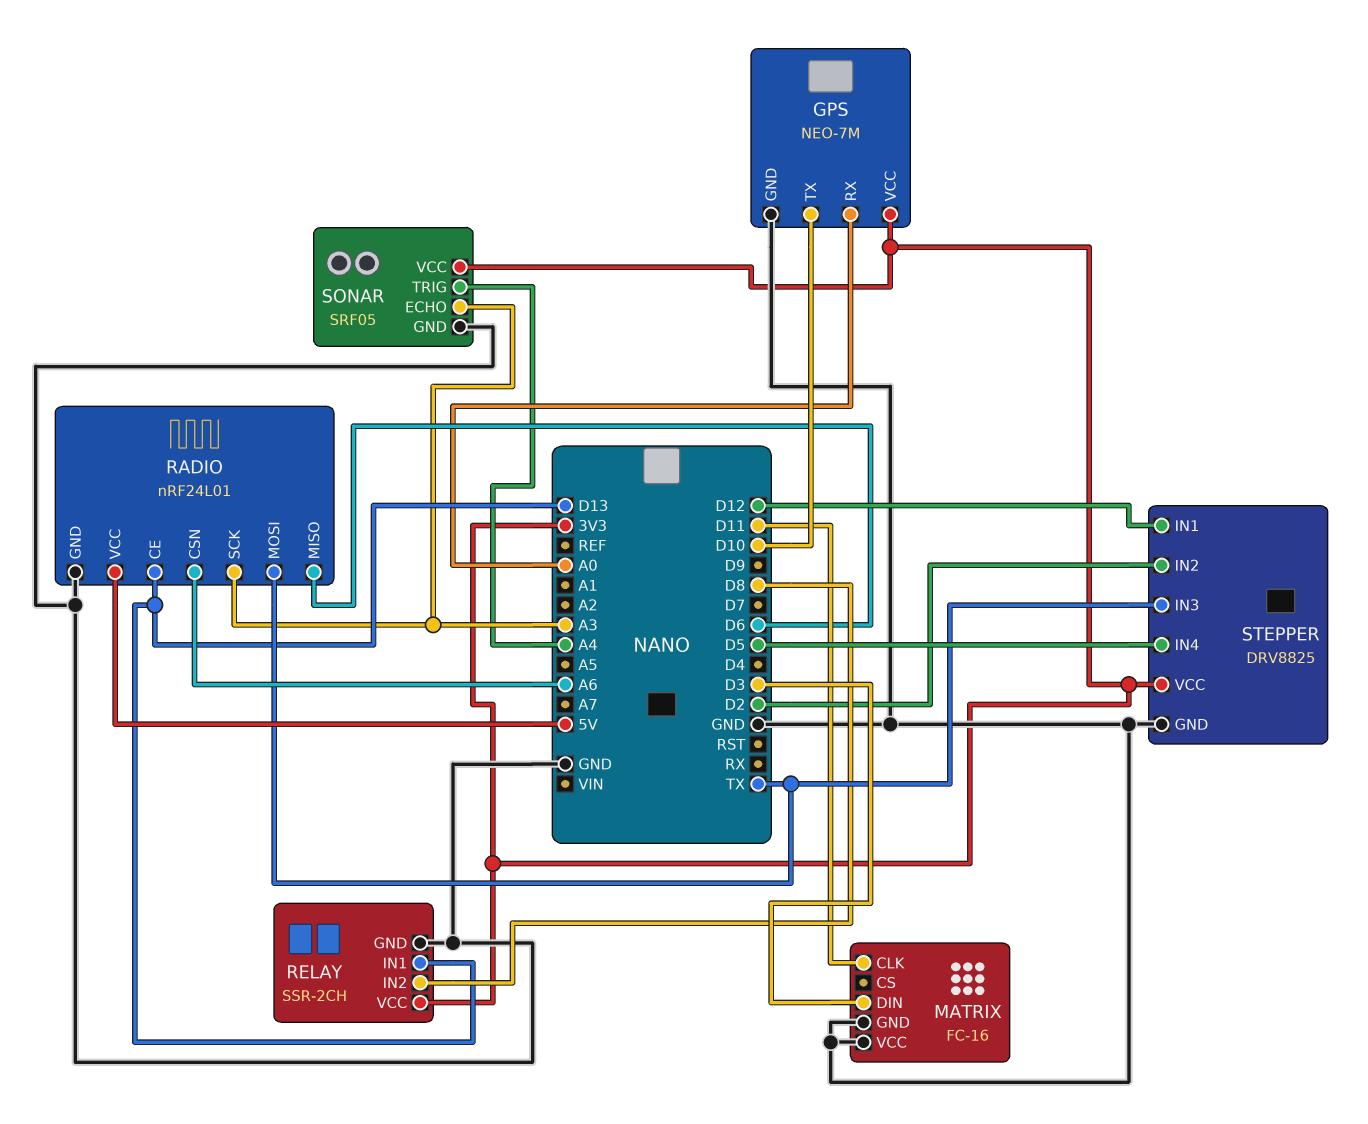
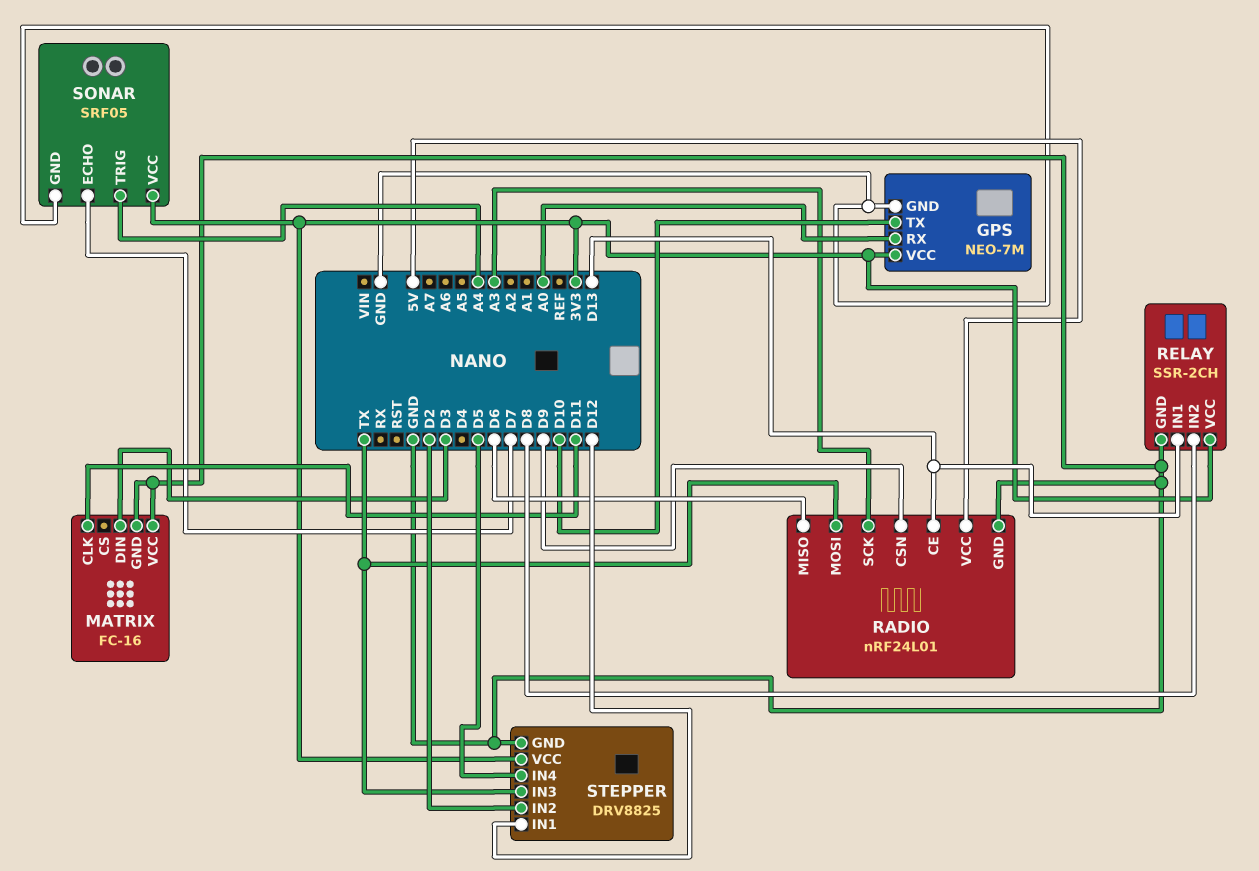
RADIO pin CSN: A6 -> D9
SONAR pin ECHO: A3 -> D7

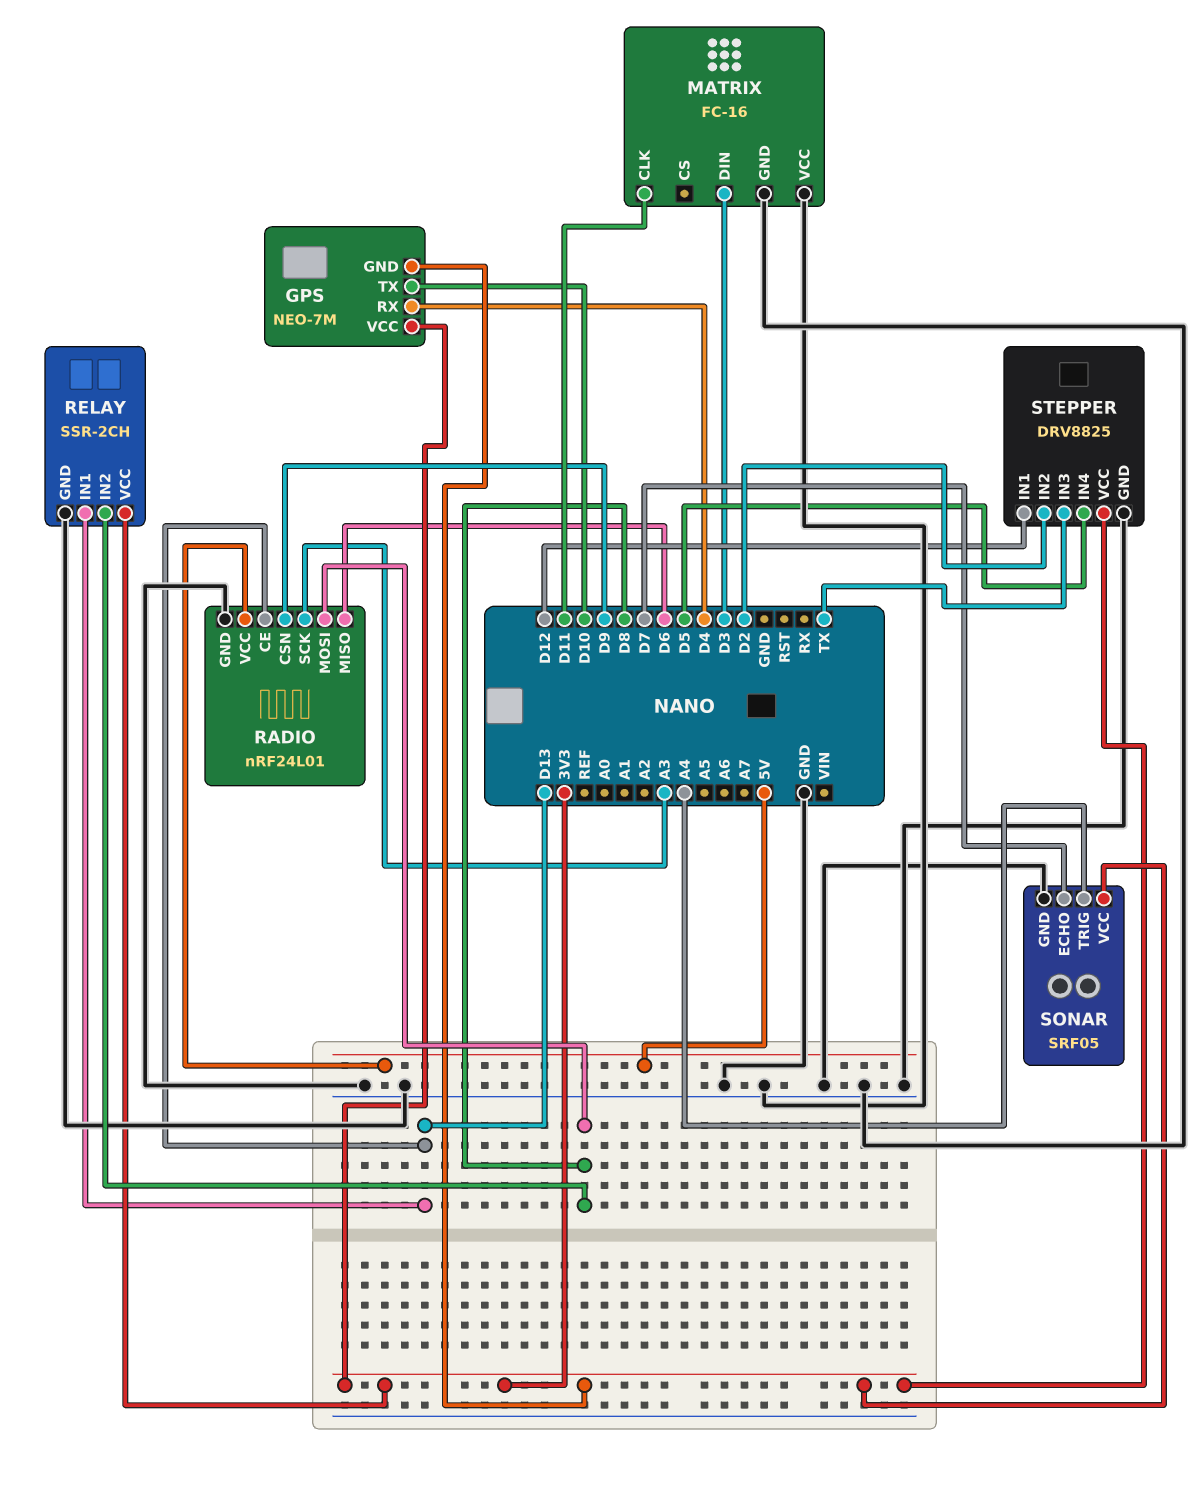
GPS pin GND: GND -> 3V3
GPS pin RX: A0 -> D4
RADIO pin MOSI: TX -> D8

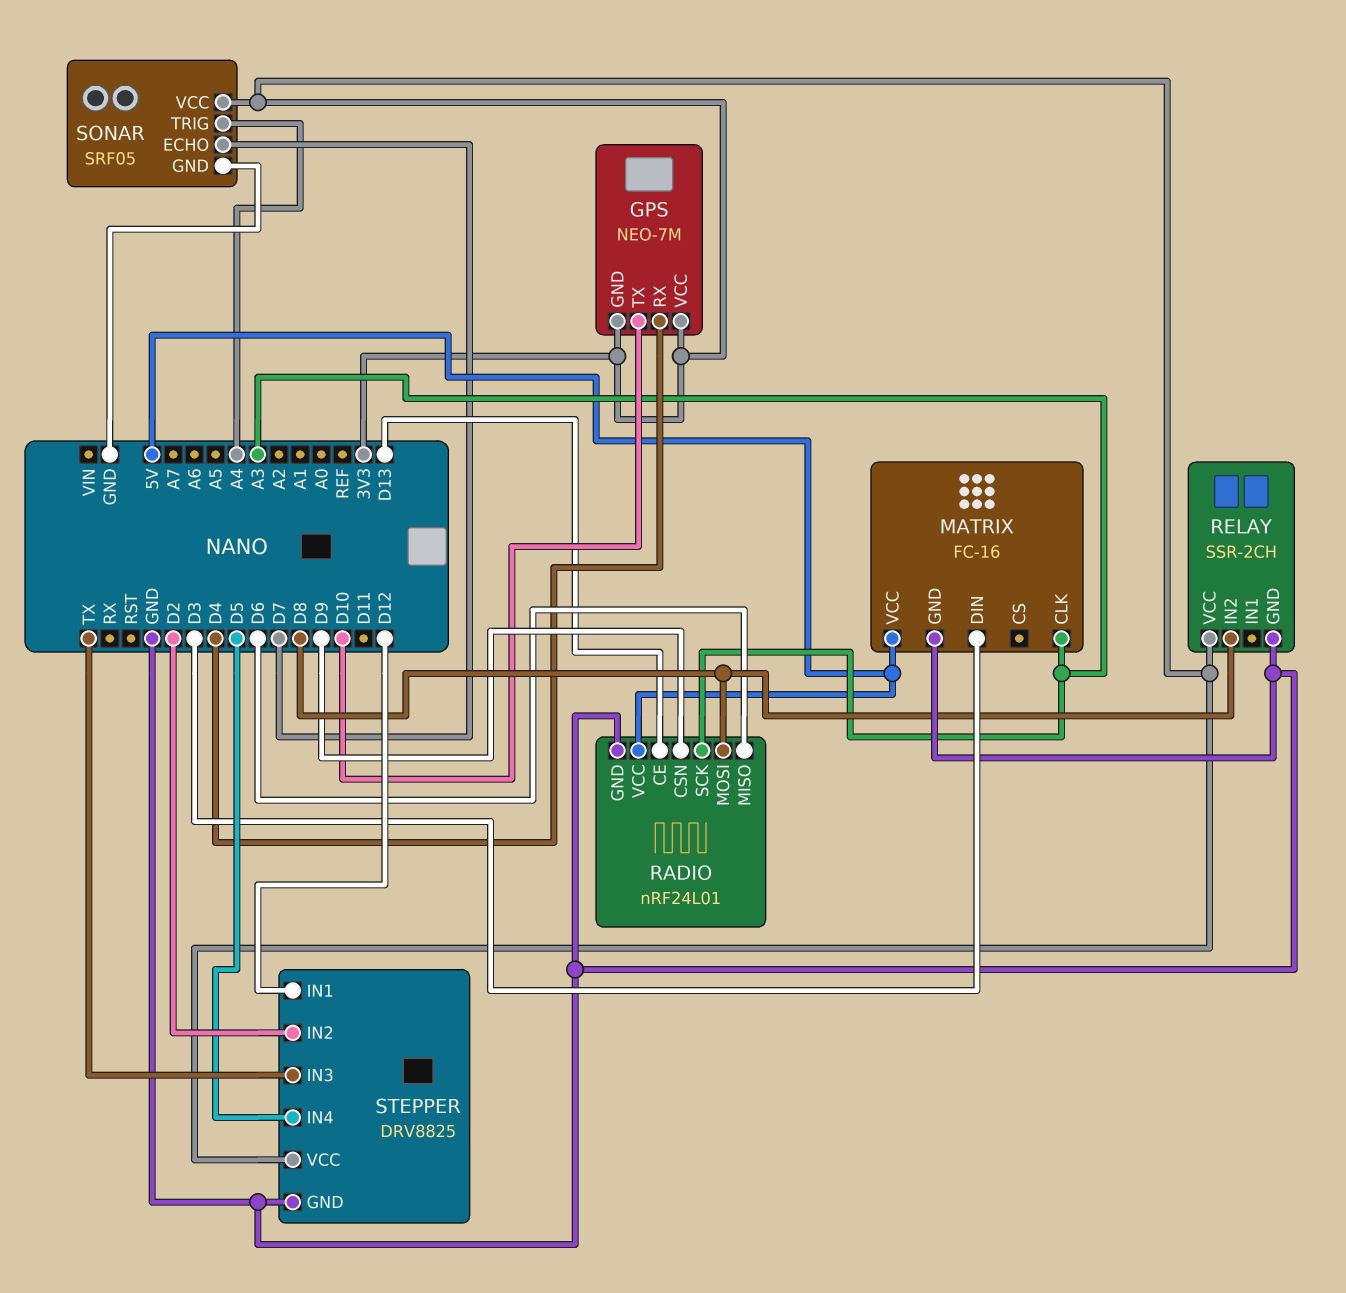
MATRIX pin CLK: D11 -> A3
MATRIX pin VCC: GND -> 5V
RELAY pin IN1: D13 -> none

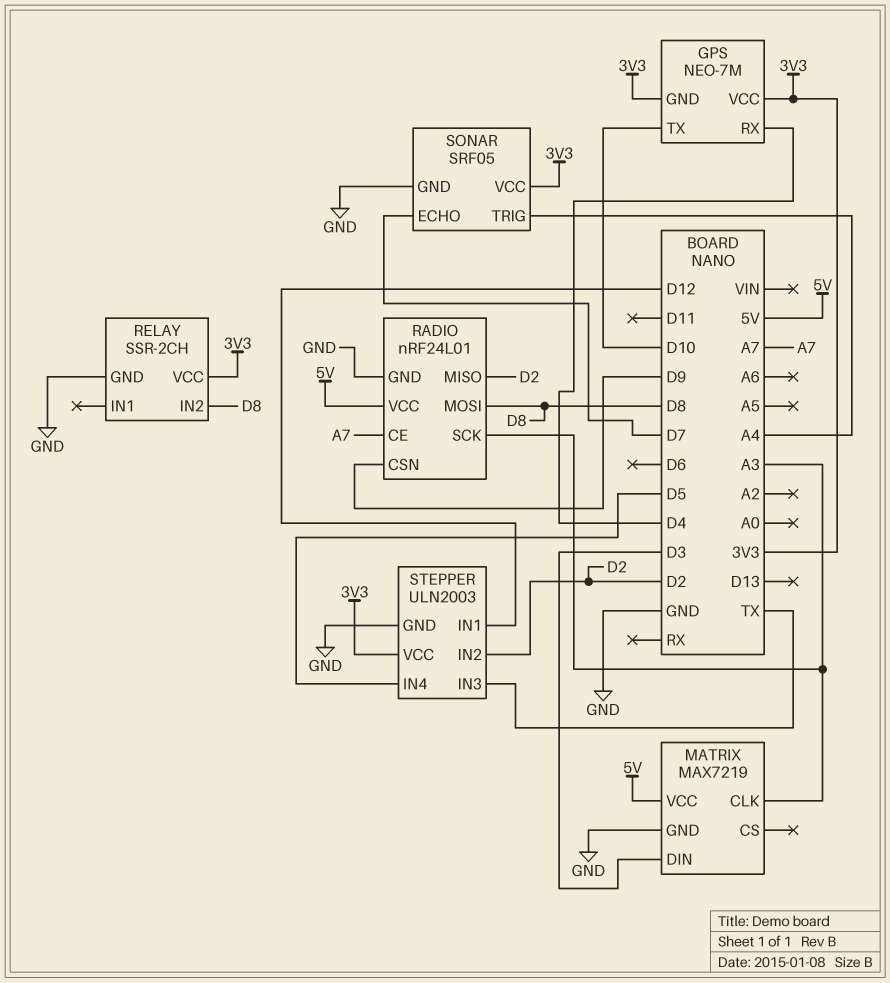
MATRIX: FC-16 -> MAX7219
RADIO pin CE: D13 -> A7
RADIO pin MISO: D6 -> D2
STEPPER: DRV8825 -> ULN2003

